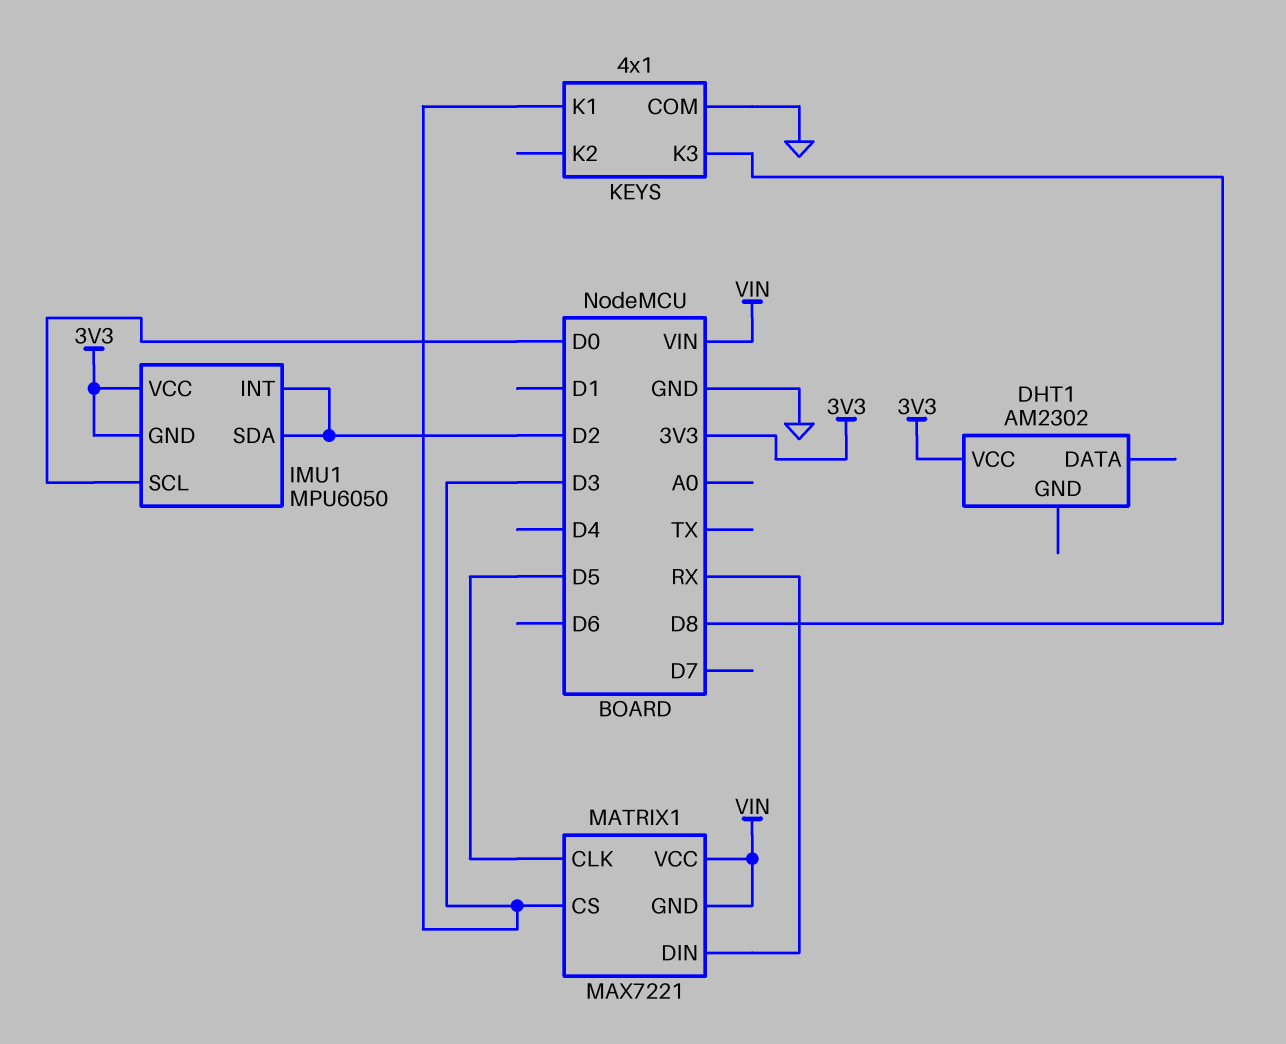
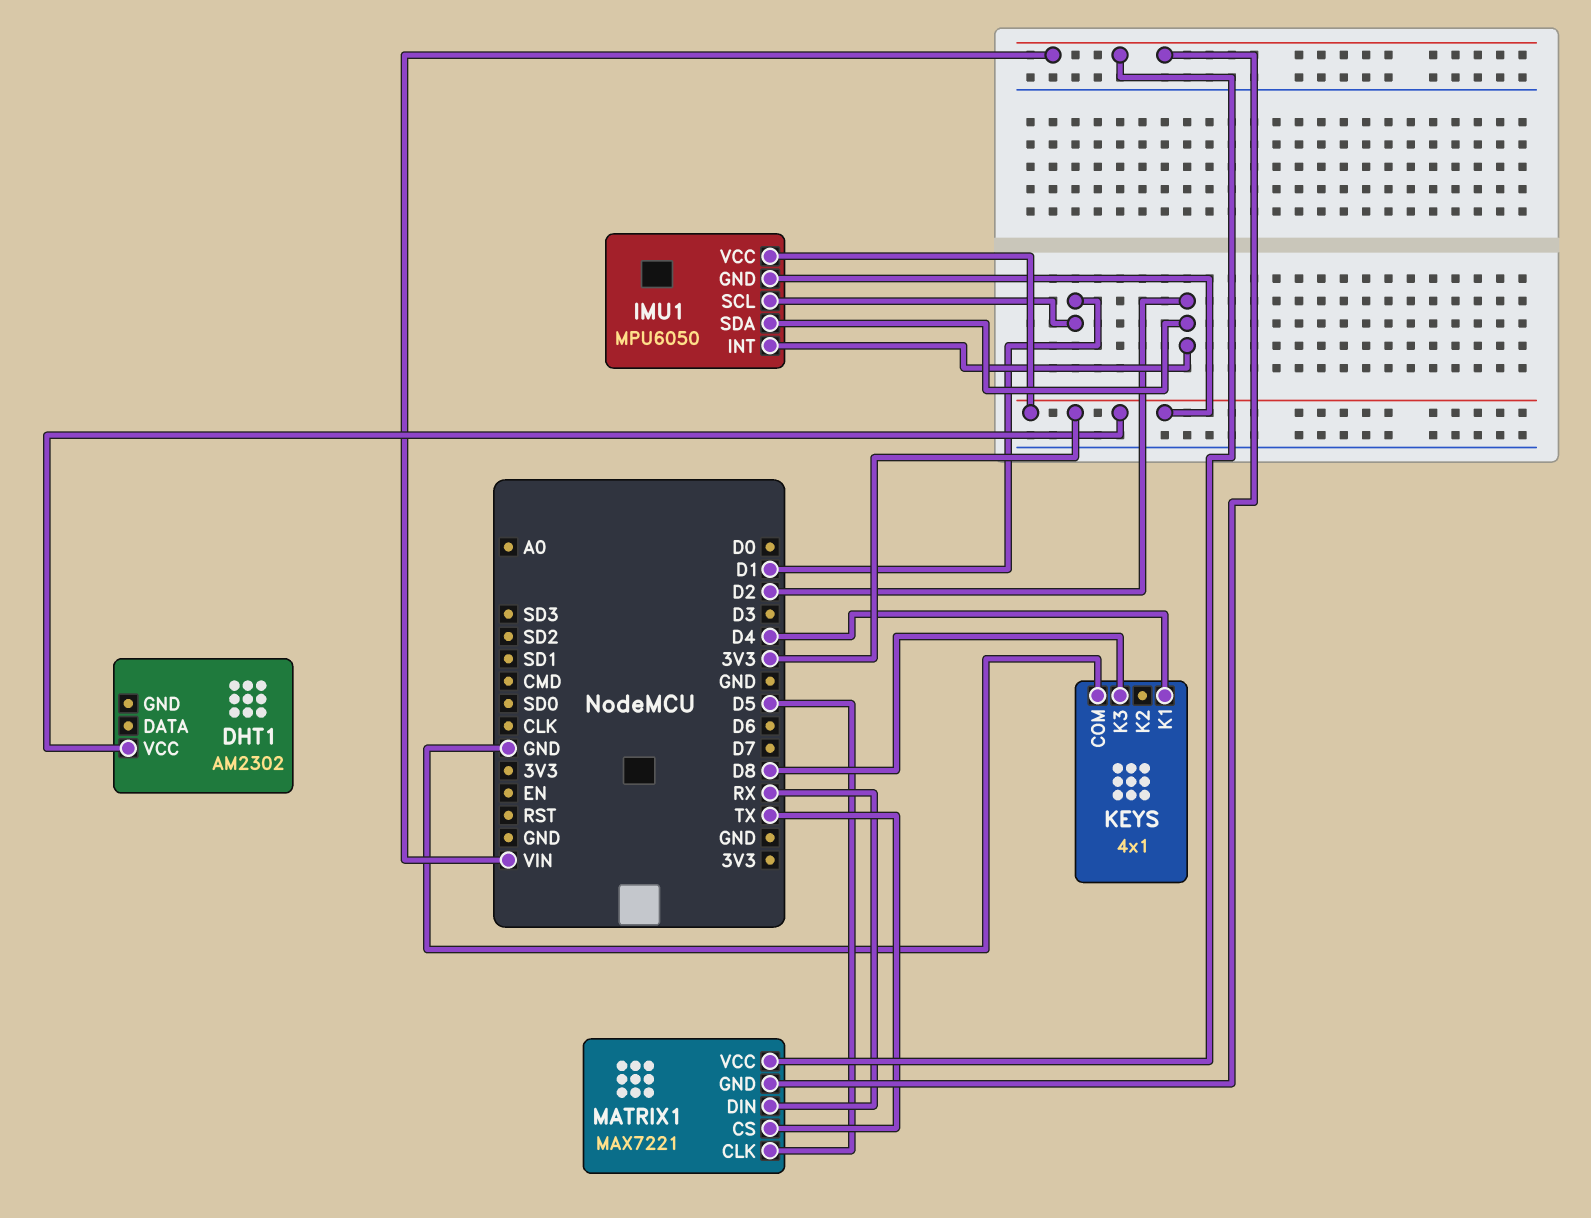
IMU1 pin SCL: D0 -> D1
KEYS pin K1: D3 -> D4
MATRIX1 pin CS: D3 -> TX

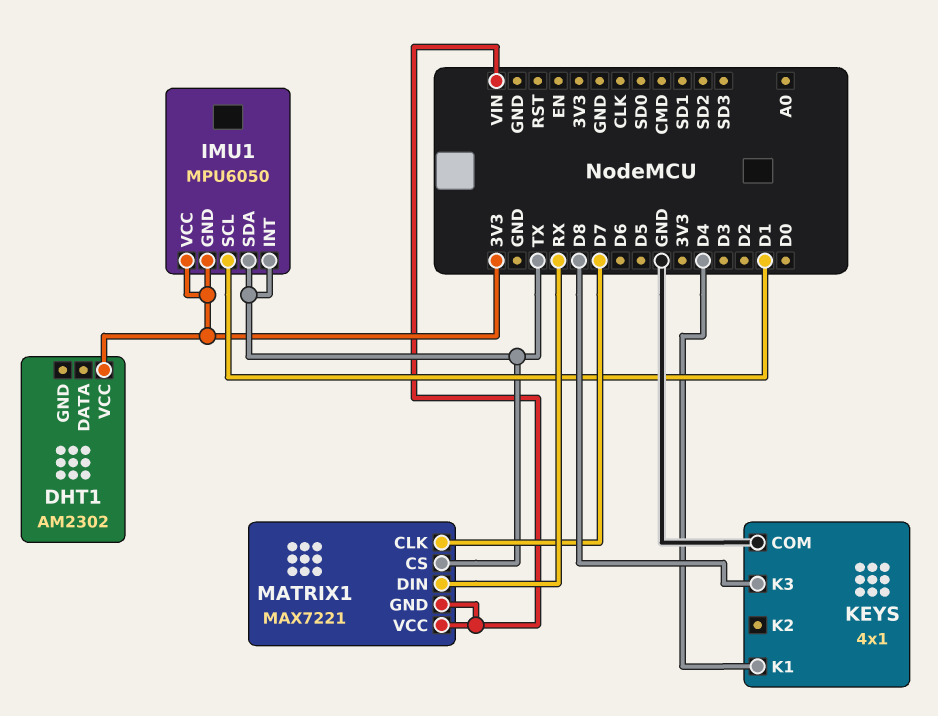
IMU1 pin INT: D2 -> TX
IMU1 pin SDA: D2 -> TX
MATRIX1 pin CLK: D5 -> D7

